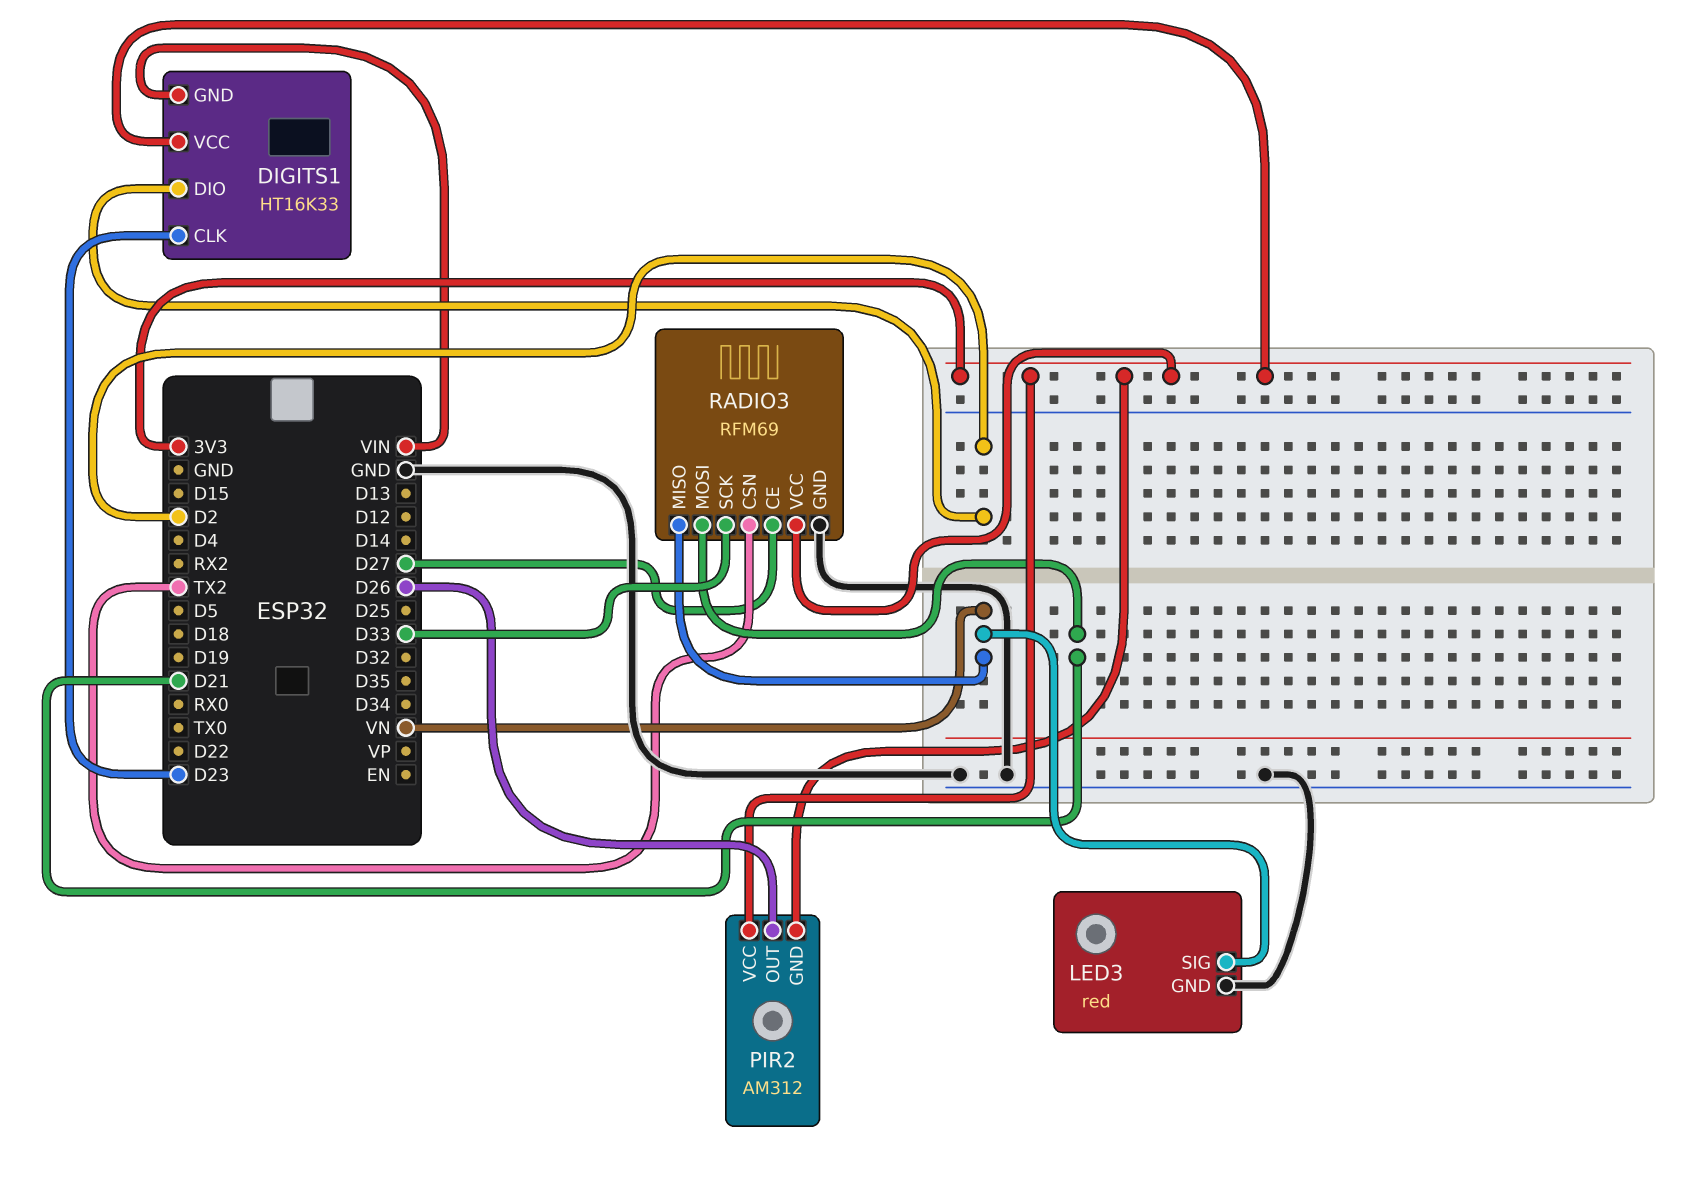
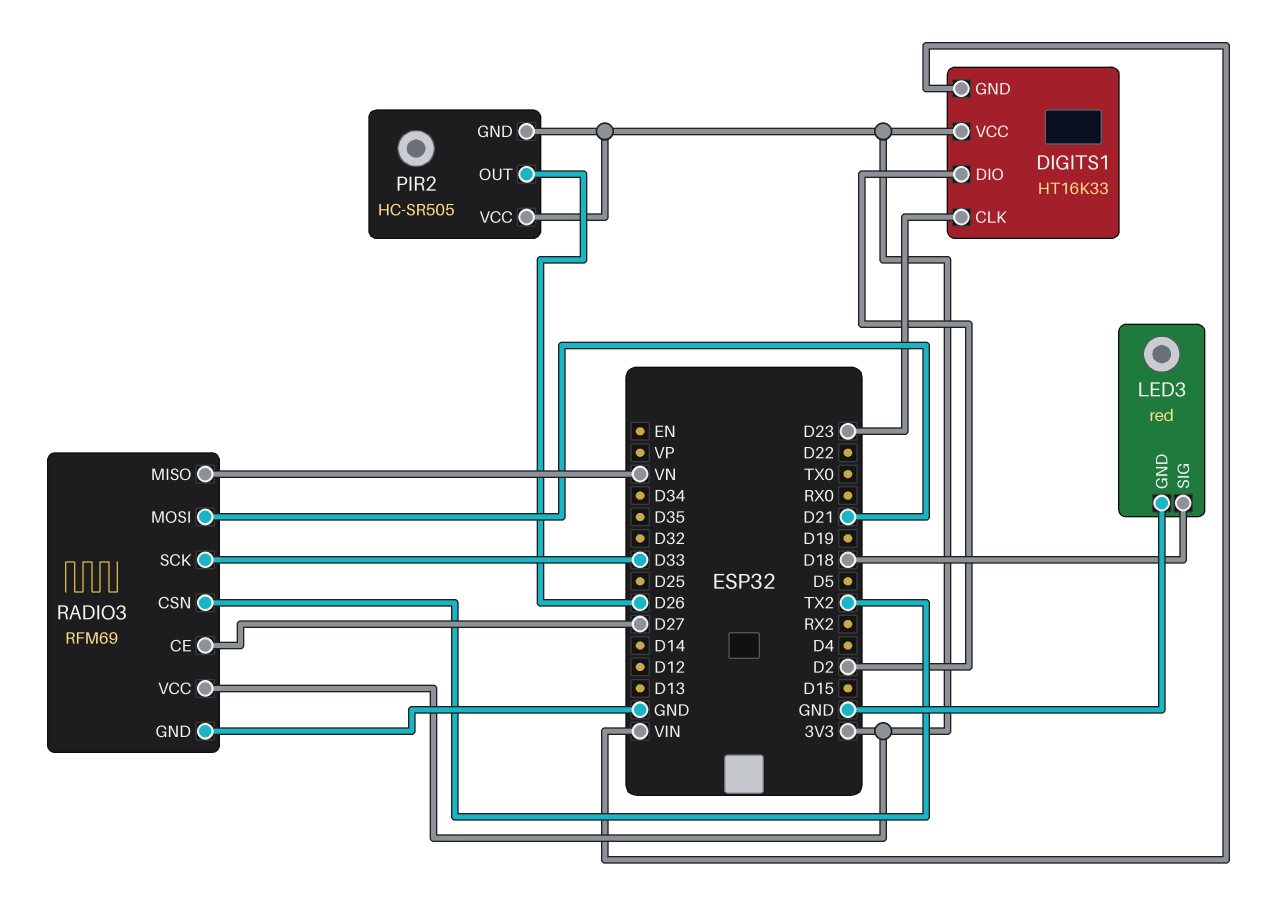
LED3 pin SIG: VN -> D18
PIR2: AM312 -> HC-SR505

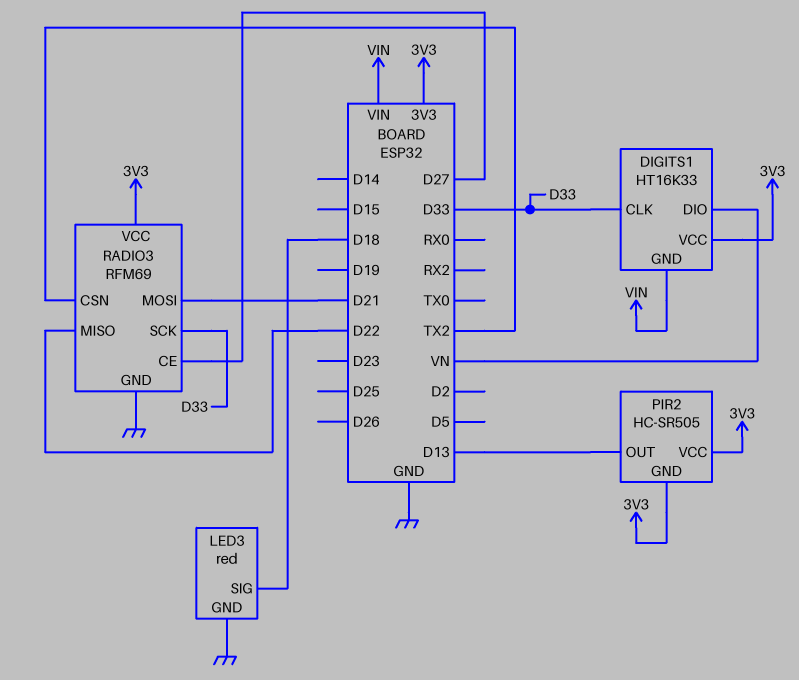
DIGITS1 pin CLK: D23 -> D33
DIGITS1 pin DIO: D2 -> VN
PIR2 pin OUT: D26 -> D13
RADIO3 pin MISO: VN -> D22

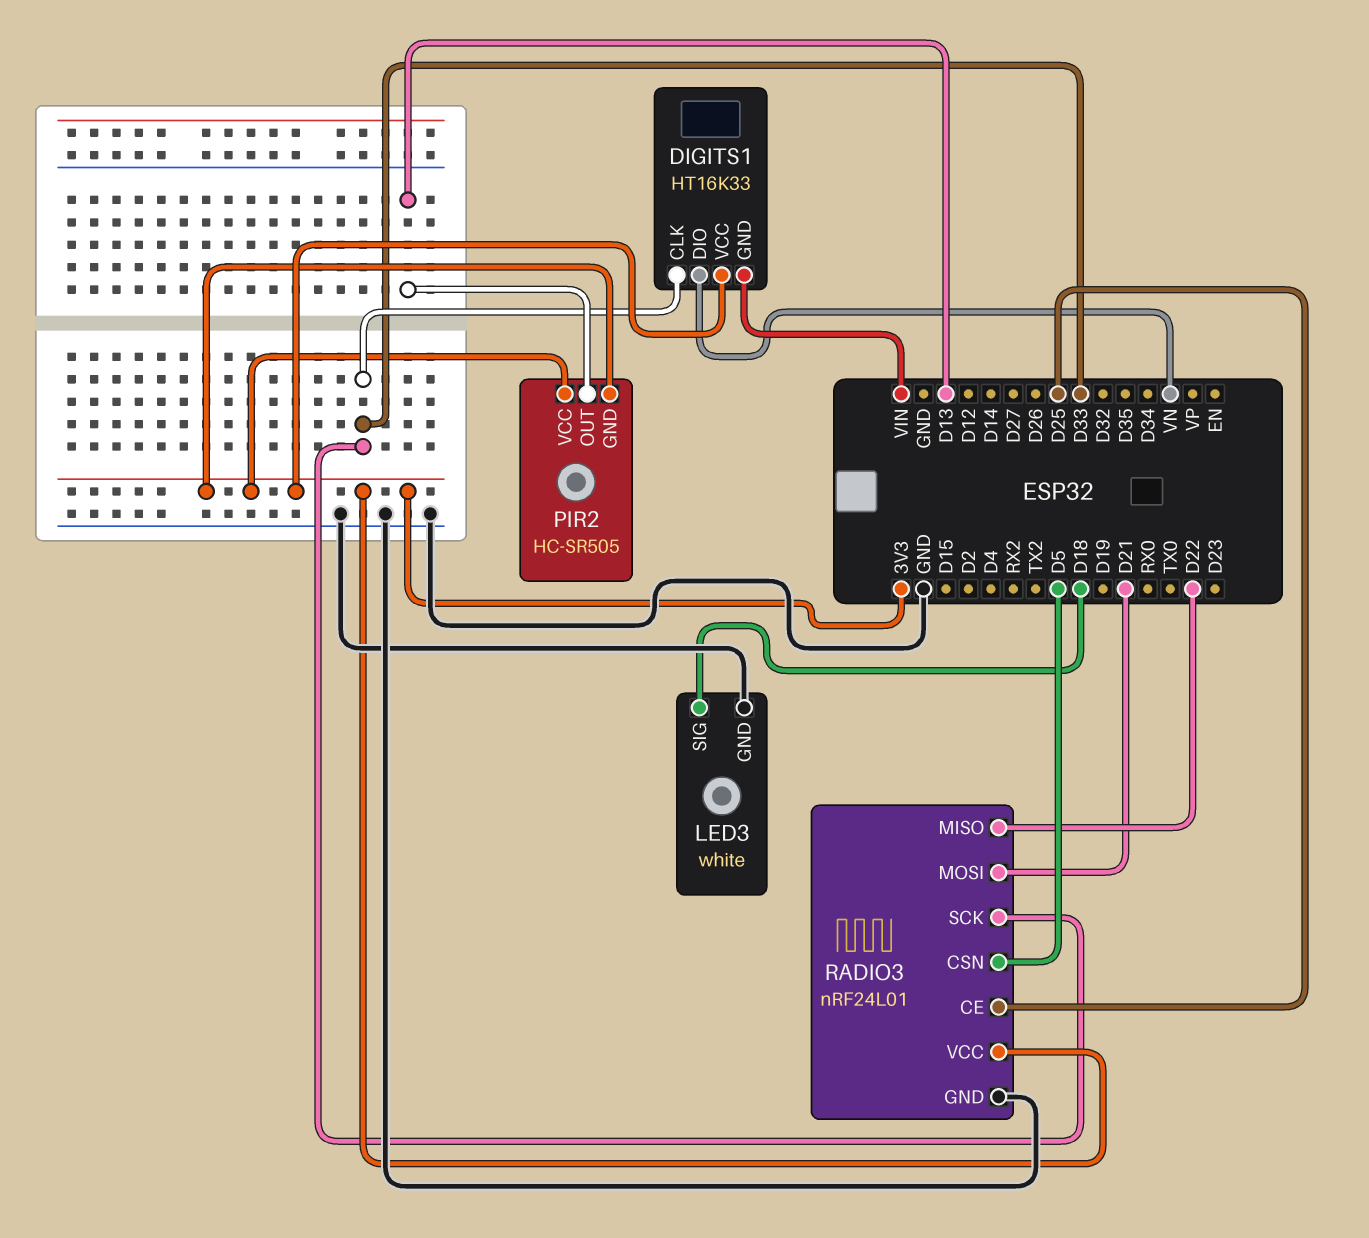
LED3: red -> white
RADIO3: RFM69 -> nRF24L01
RADIO3 pin CE: D27 -> D25
RADIO3 pin CSN: TX2 -> D5

